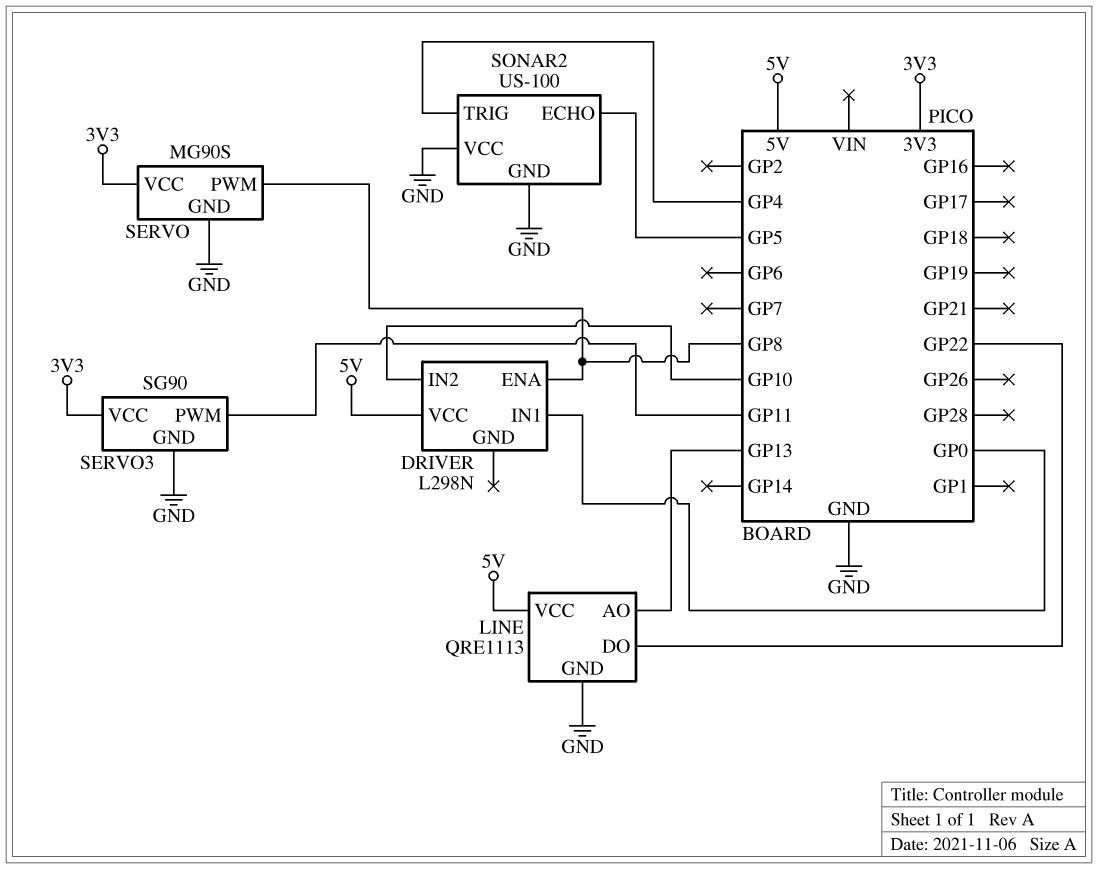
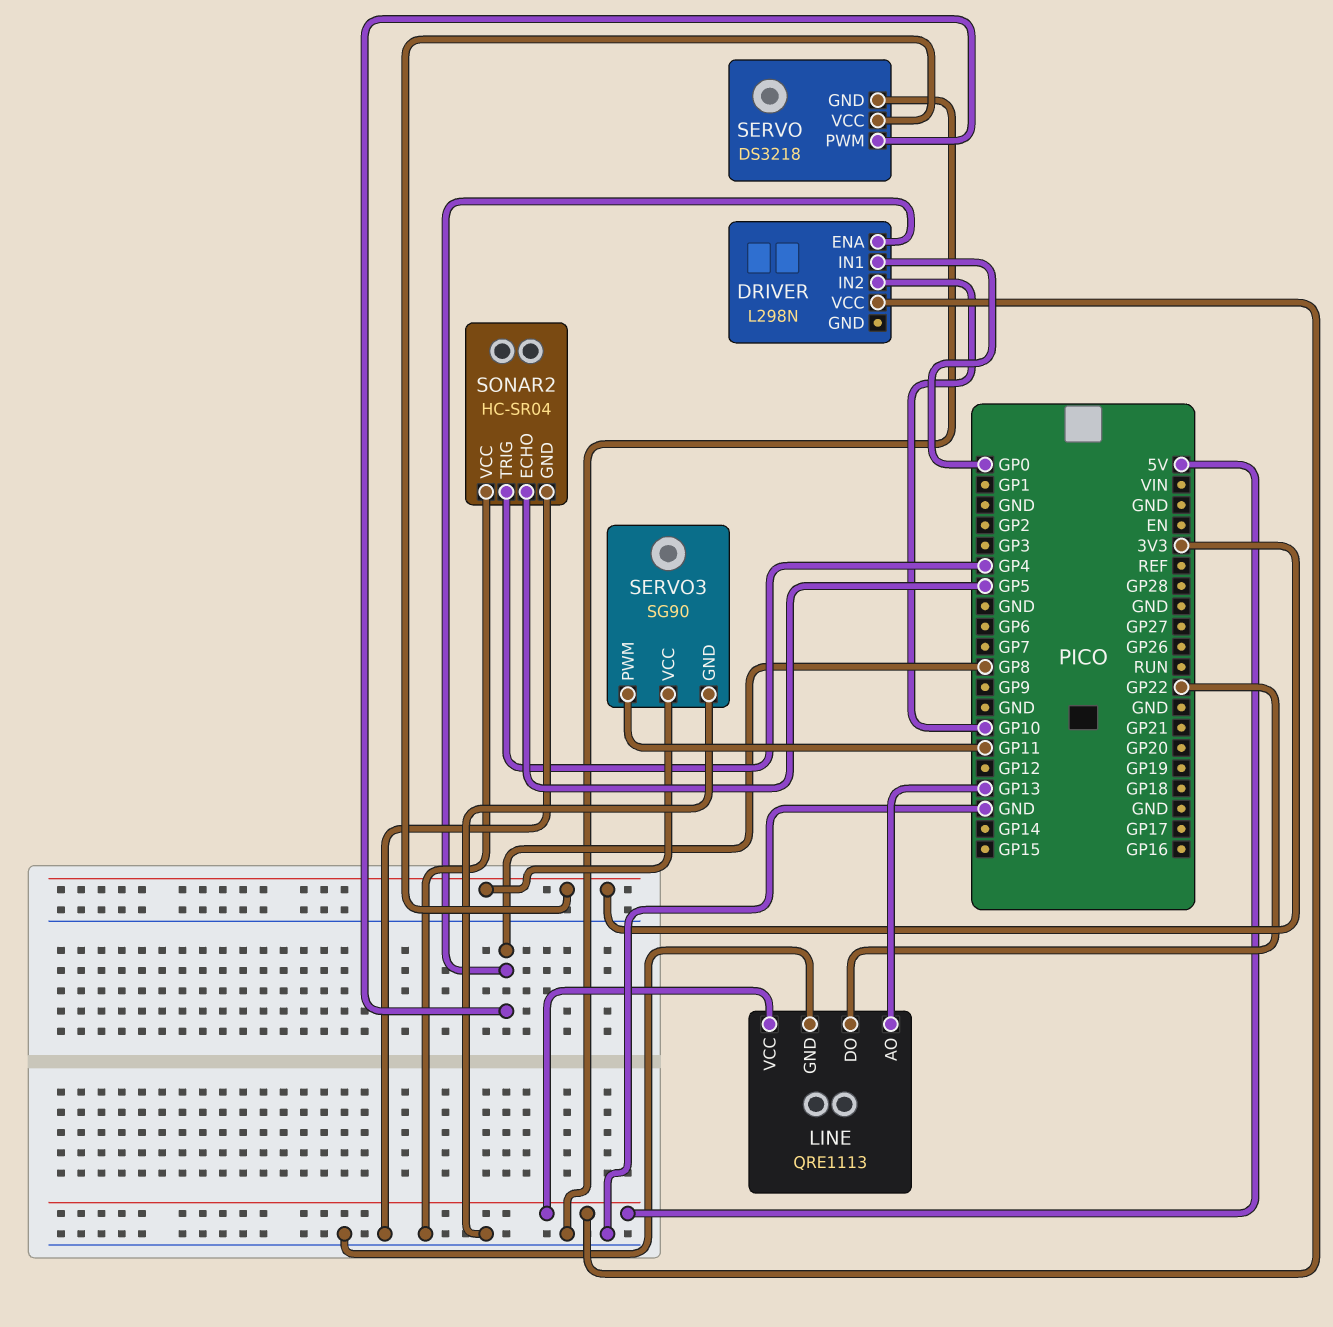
SERVO: MG90S -> DS3218
SONAR2: US-100 -> HC-SR04

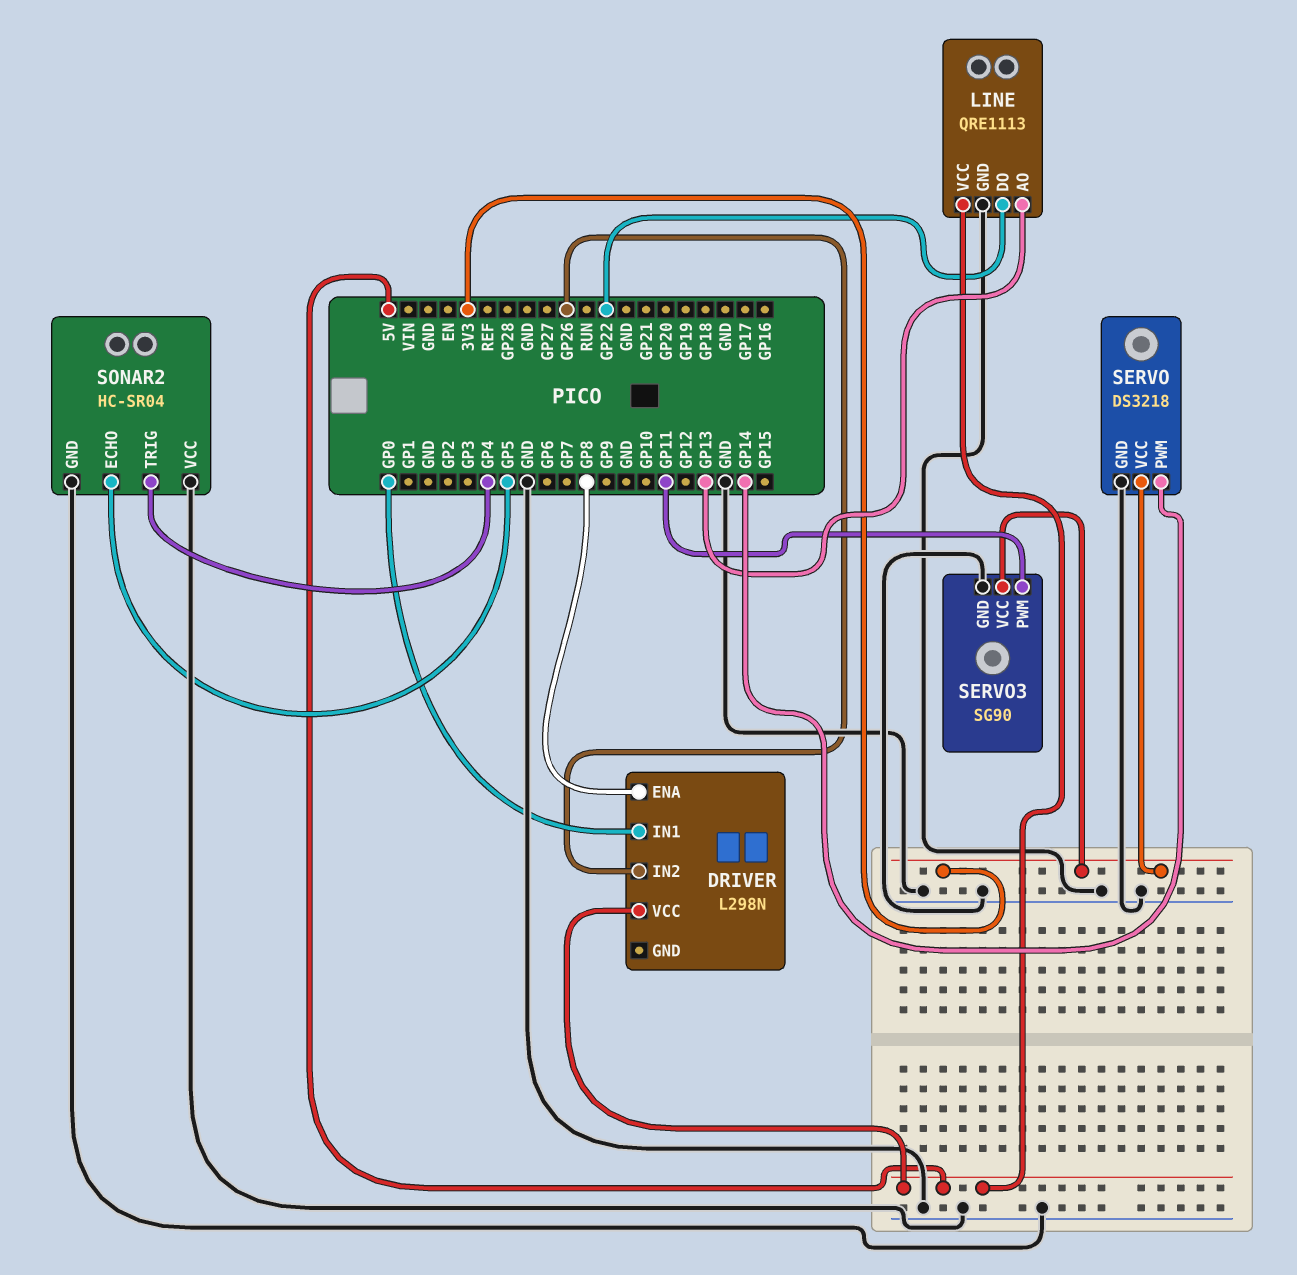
DRIVER pin IN2: GP10 -> GP26
SERVO pin PWM: GP8 -> GP14

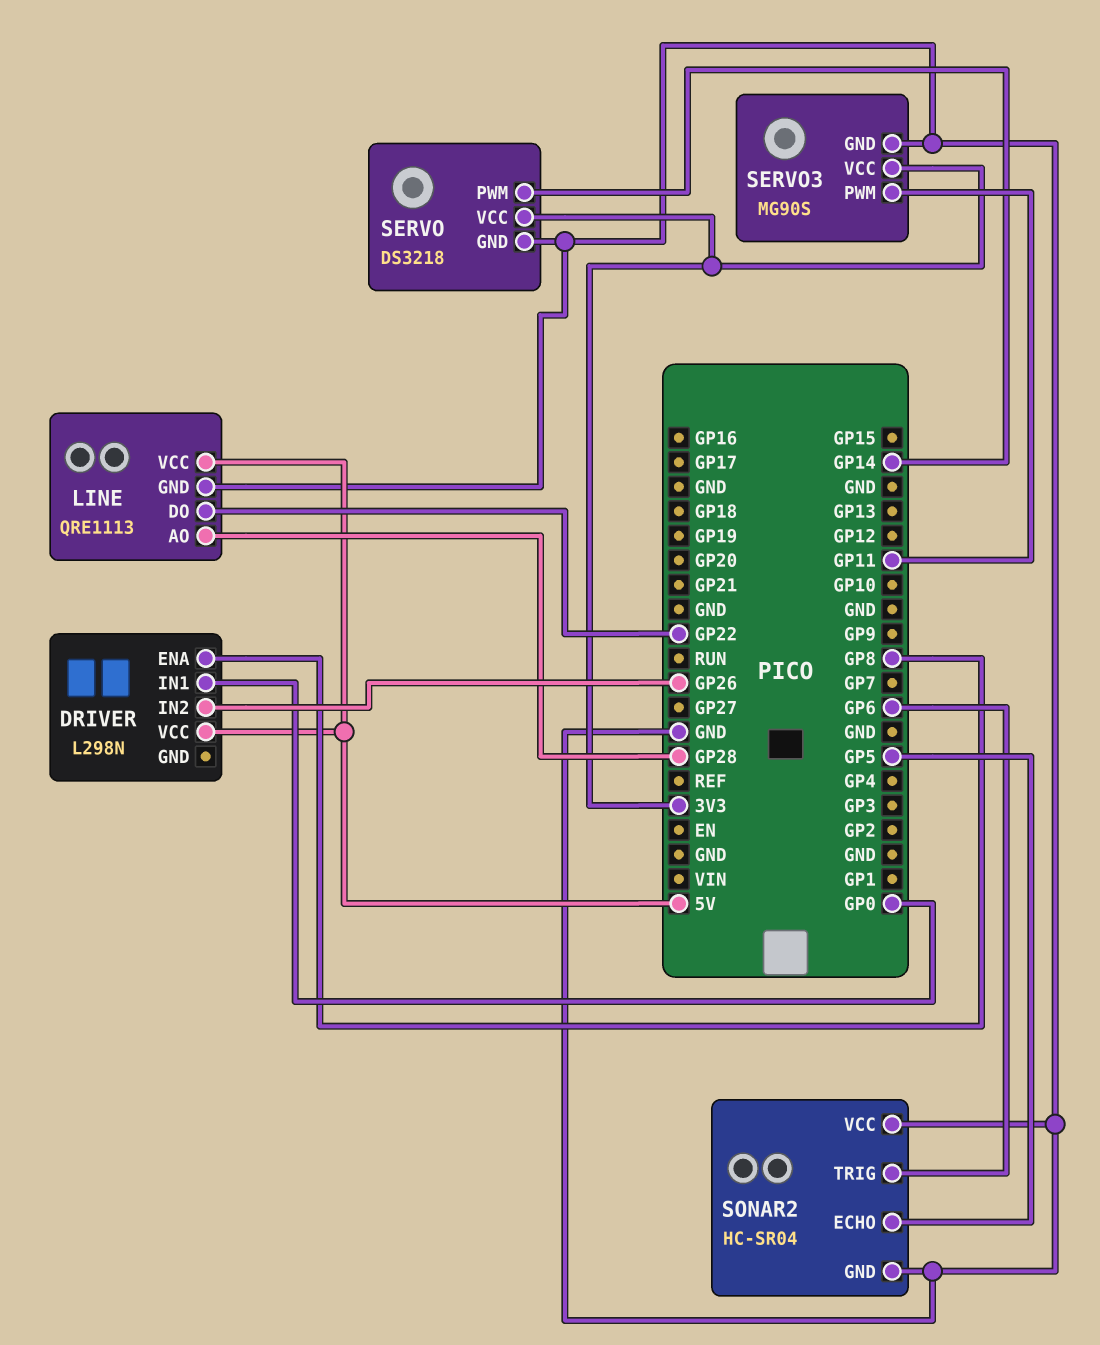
LINE pin AO: GP13 -> GP28
SERVO3: SG90 -> MG90S
SONAR2 pin TRIG: GP4 -> GP6

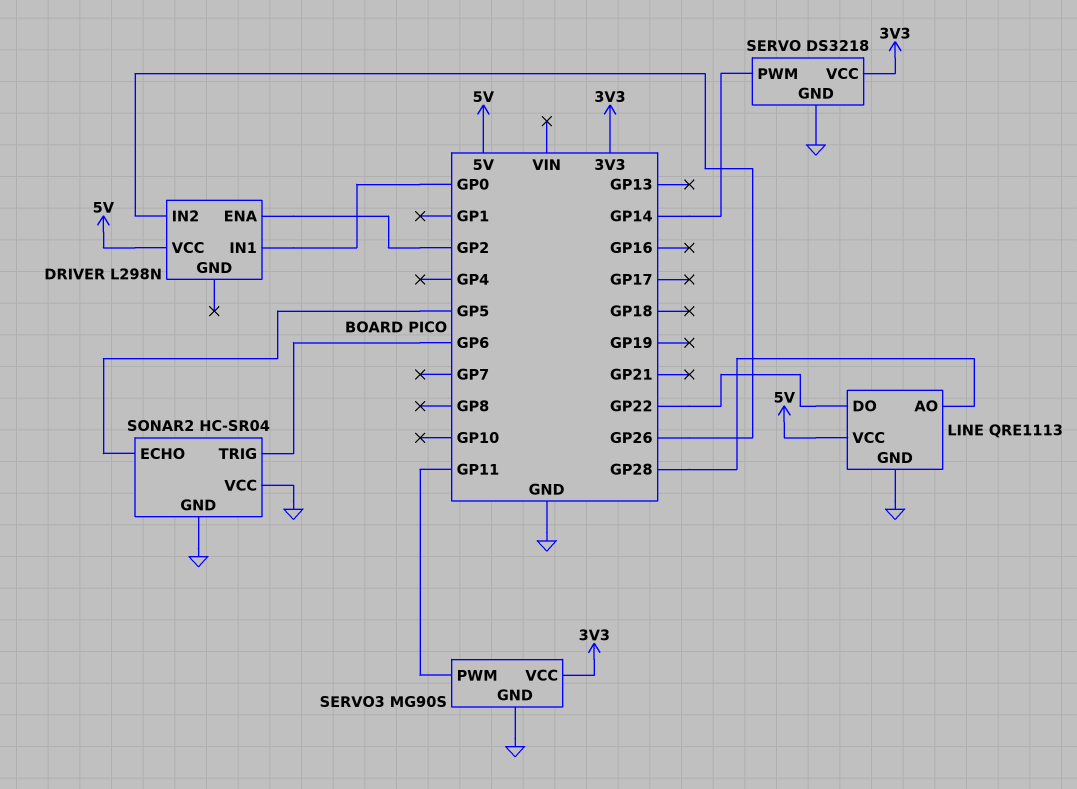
DRIVER pin ENA: GP8 -> GP2

